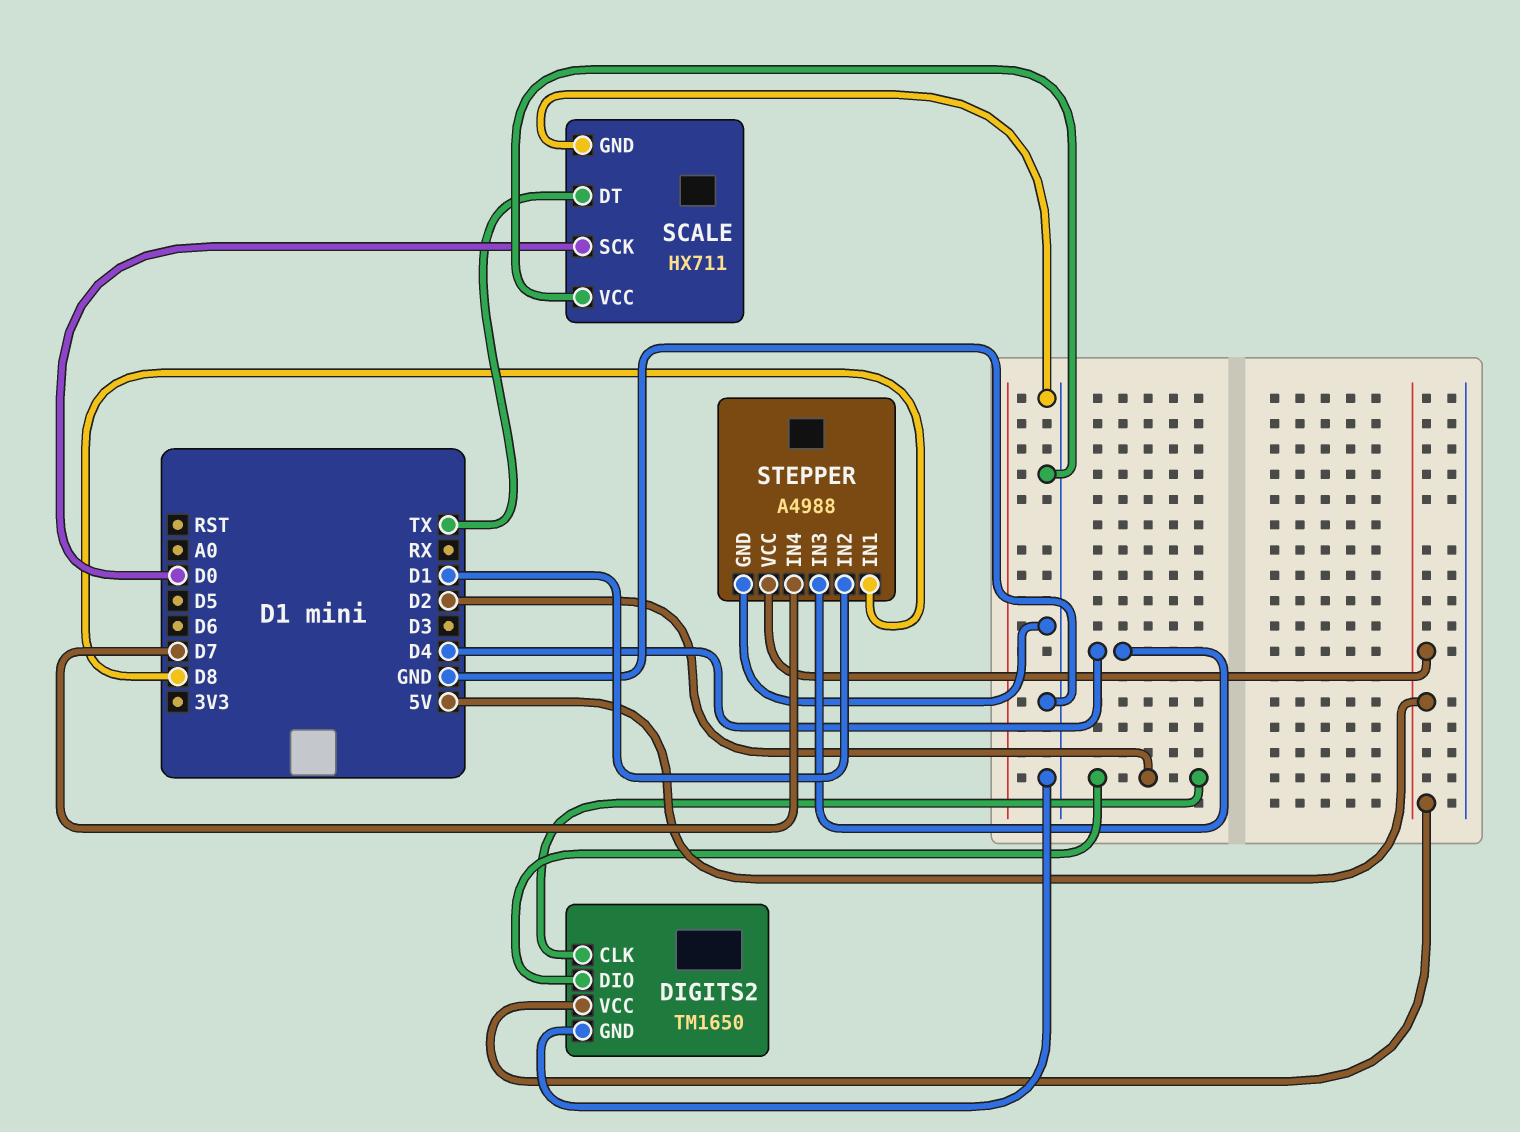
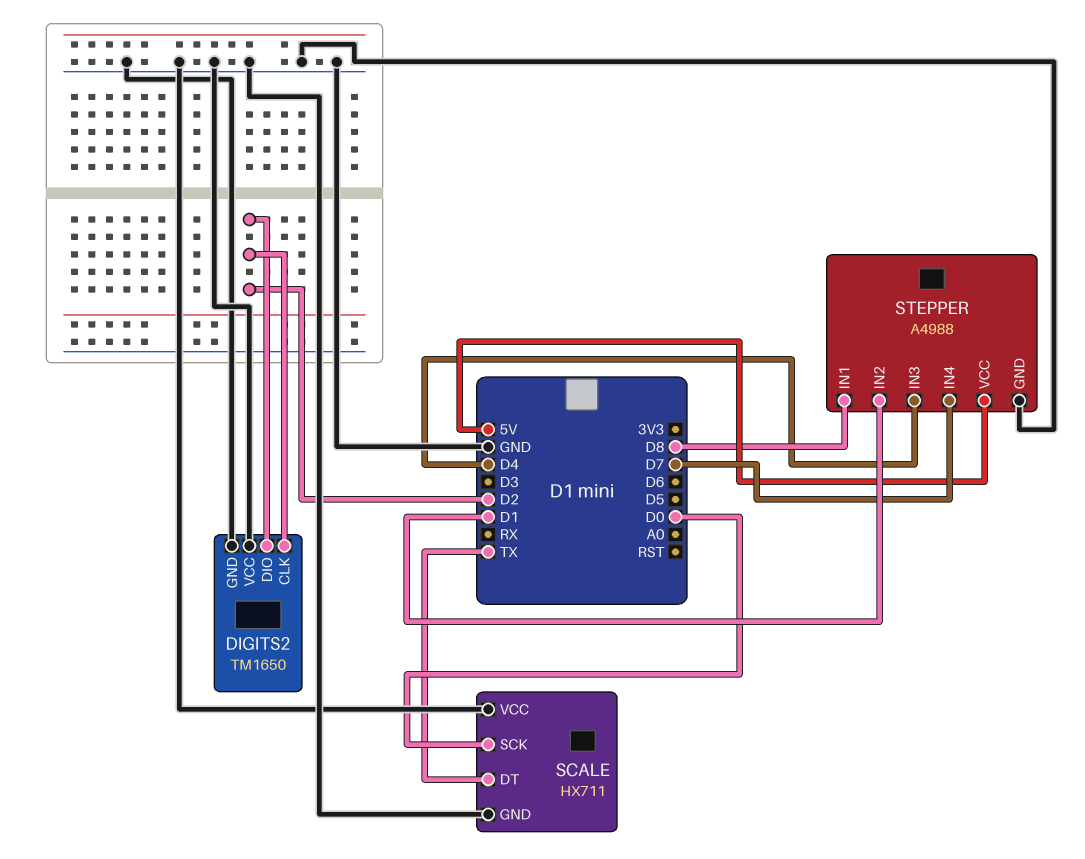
DIGITS2 pin VCC: 5V -> GND

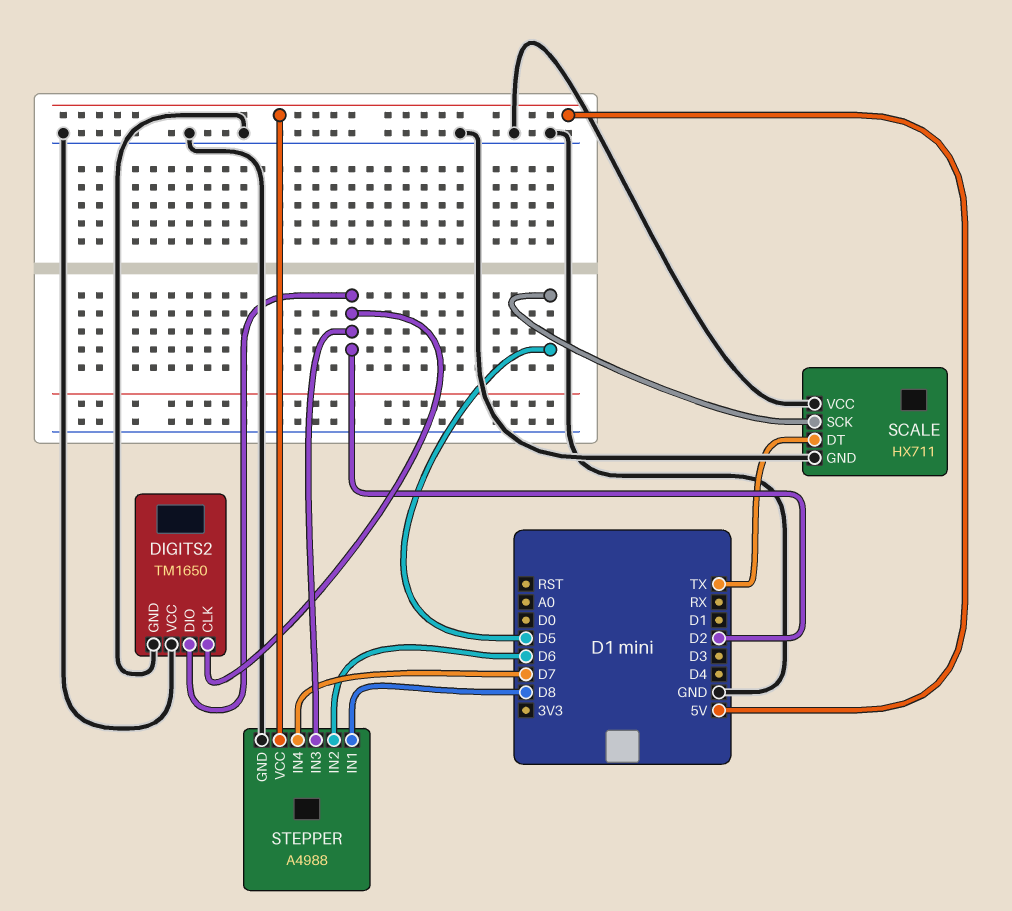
SCALE pin SCK: D0 -> D5
STEPPER pin IN2: D1 -> D6
STEPPER pin IN3: D4 -> D2

